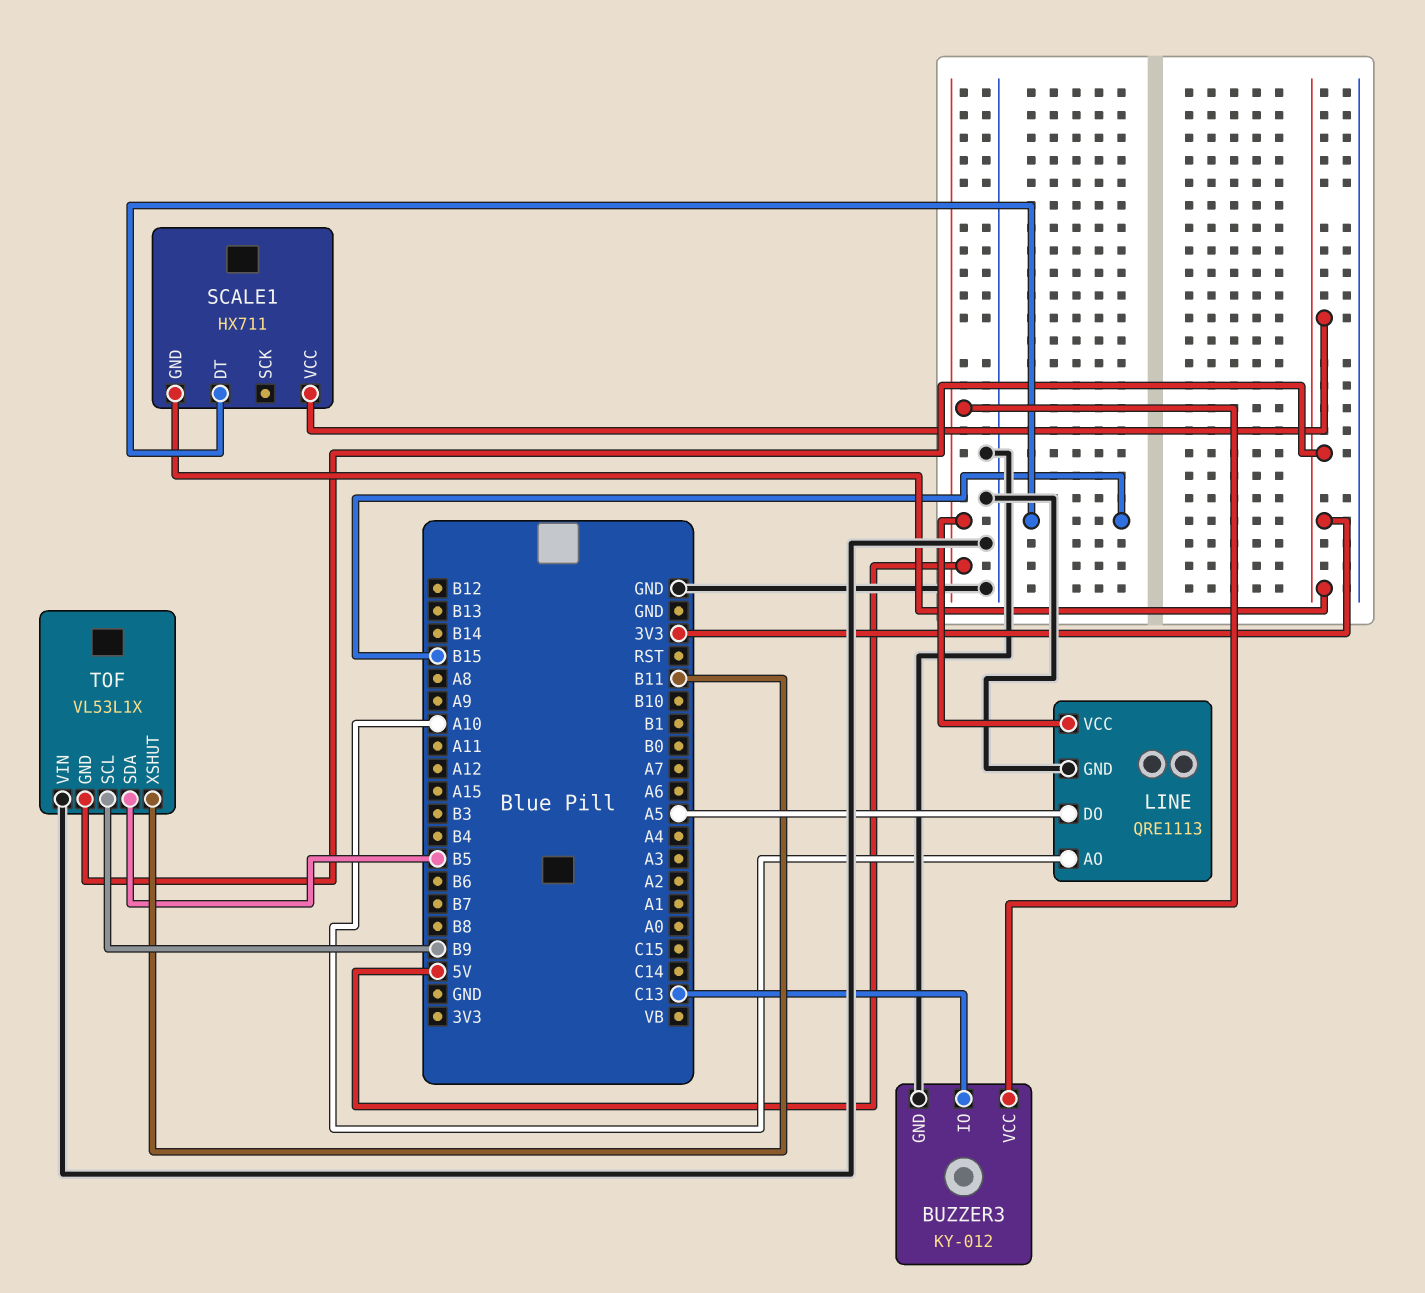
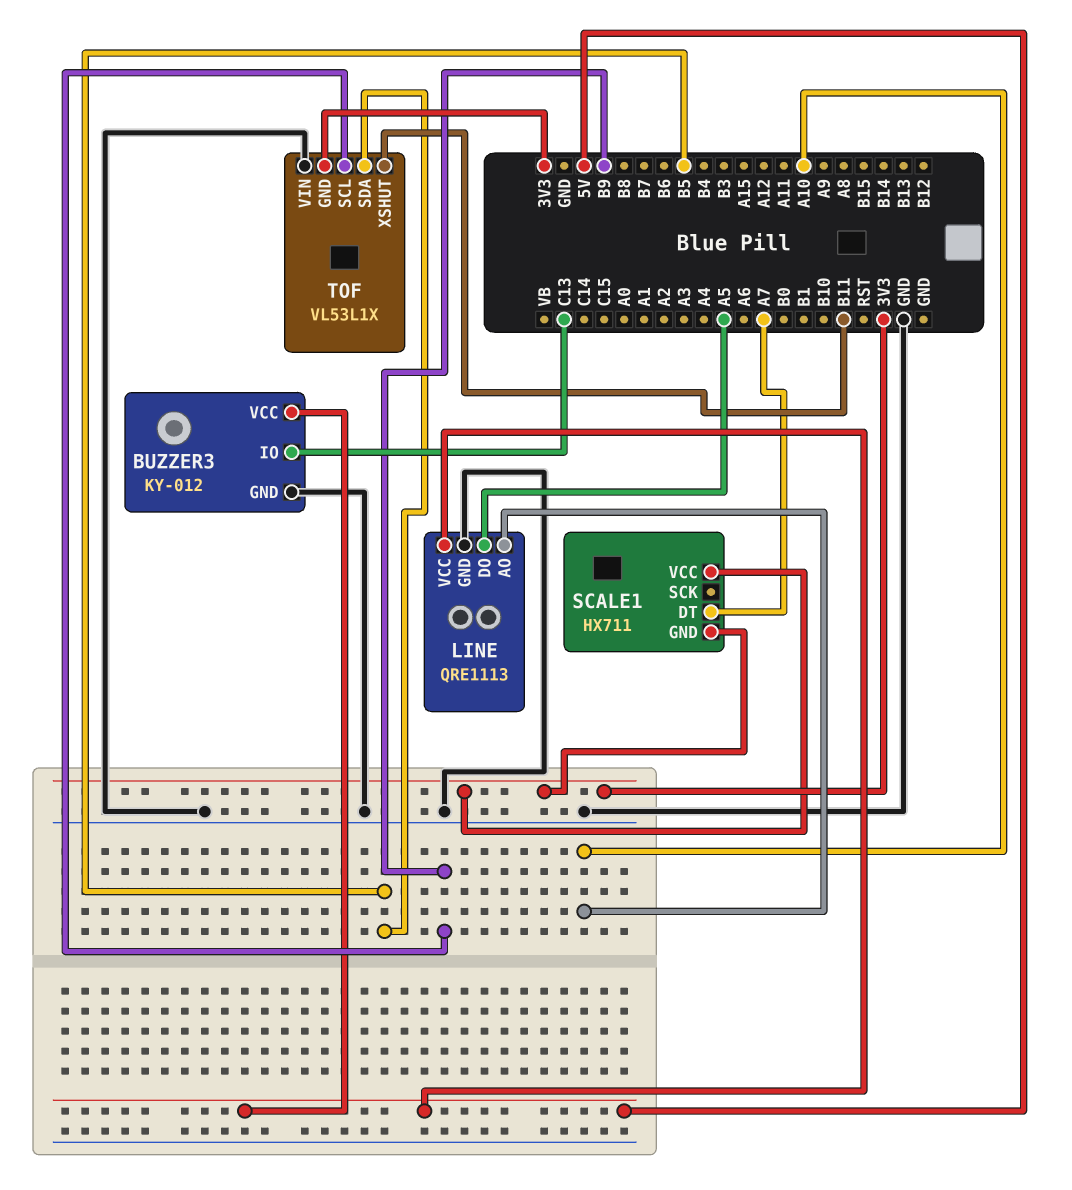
SCALE1 pin DT: B15 -> A7

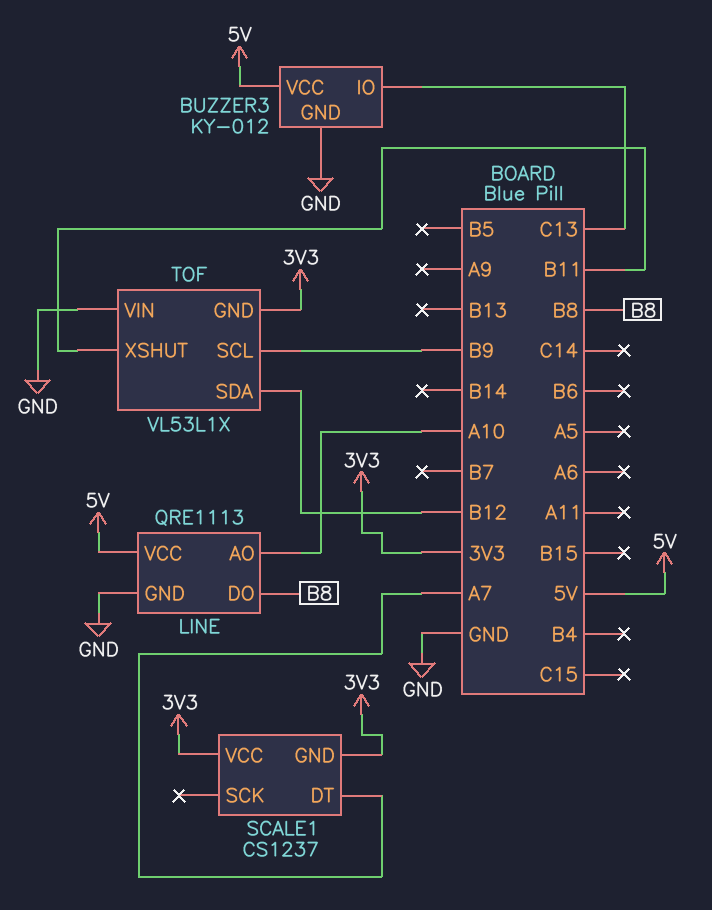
LINE pin DO: A5 -> B8
SCALE1: HX711 -> CS1237
TOF pin SDA: B5 -> B12

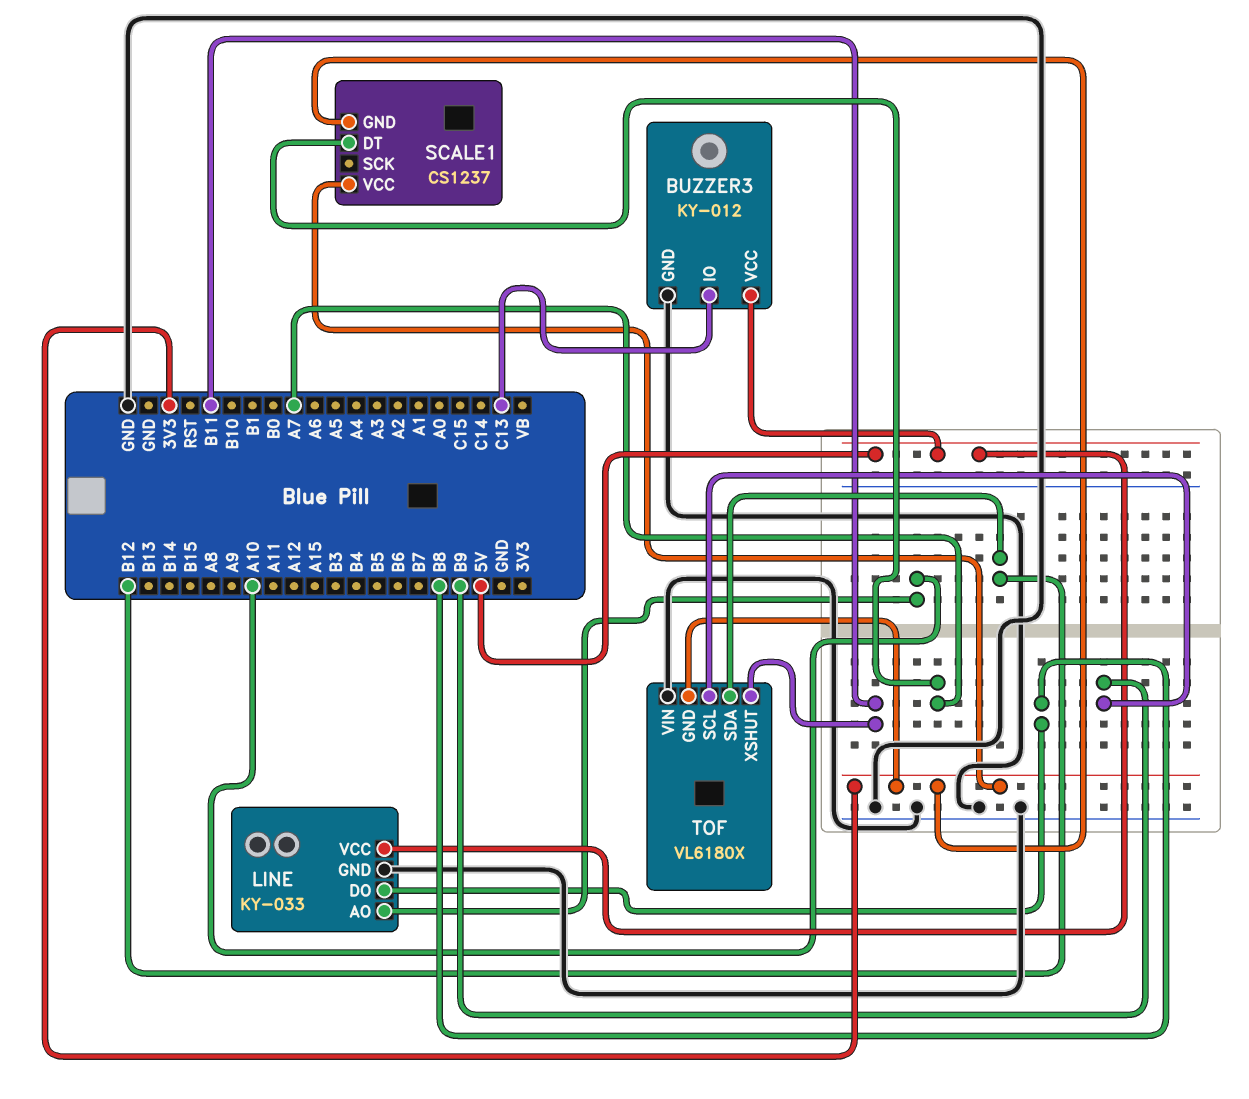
LINE: QRE1113 -> KY-033
TOF: VL53L1X -> VL6180X

